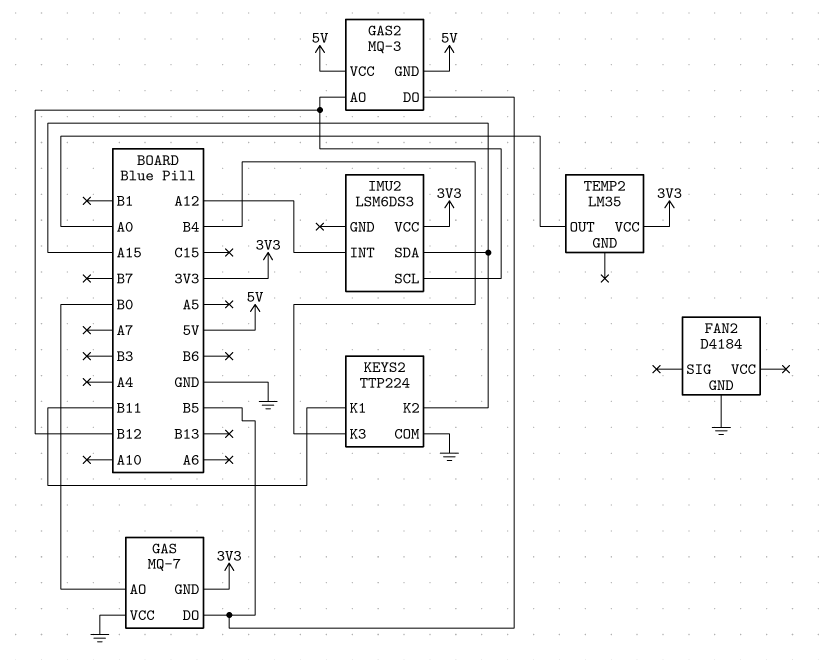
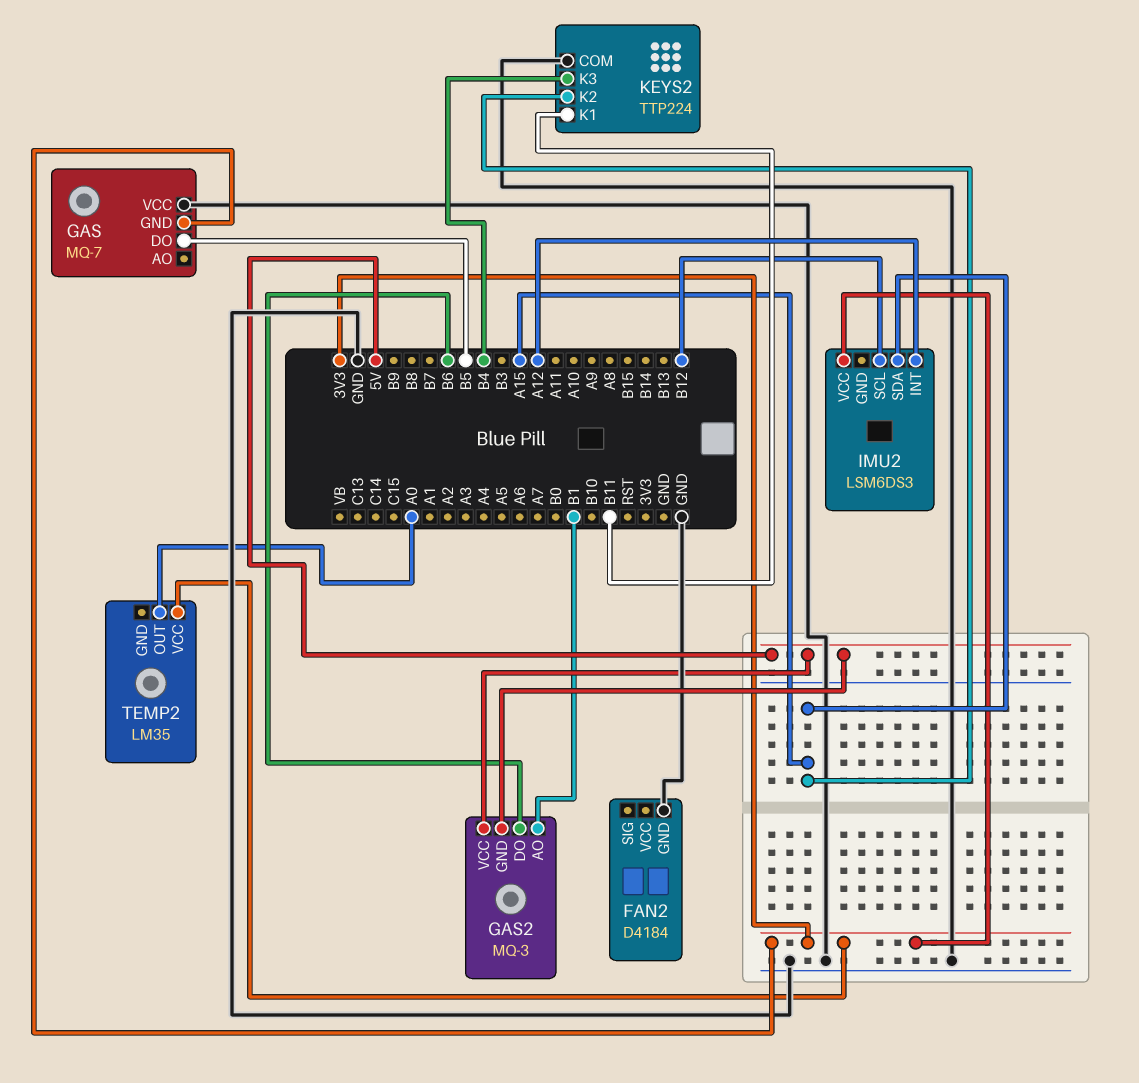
GAS pin AO: B0 -> none
GAS2 pin AO: B12 -> B1
GAS2 pin DO: B5 -> B6

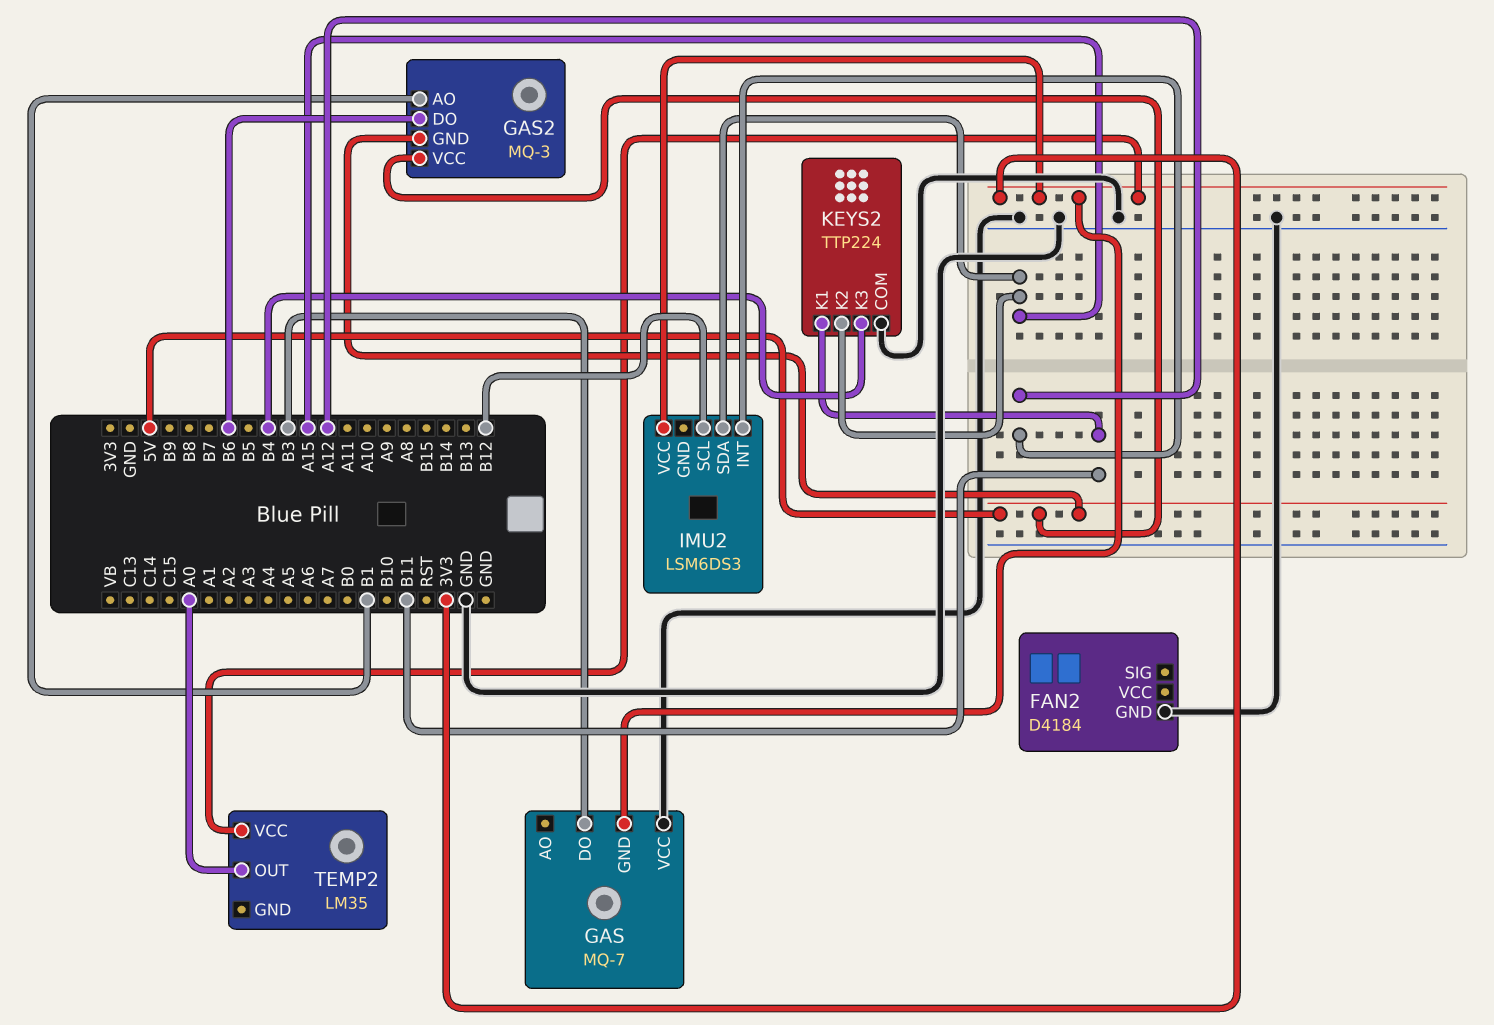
GAS pin DO: B5 -> B3

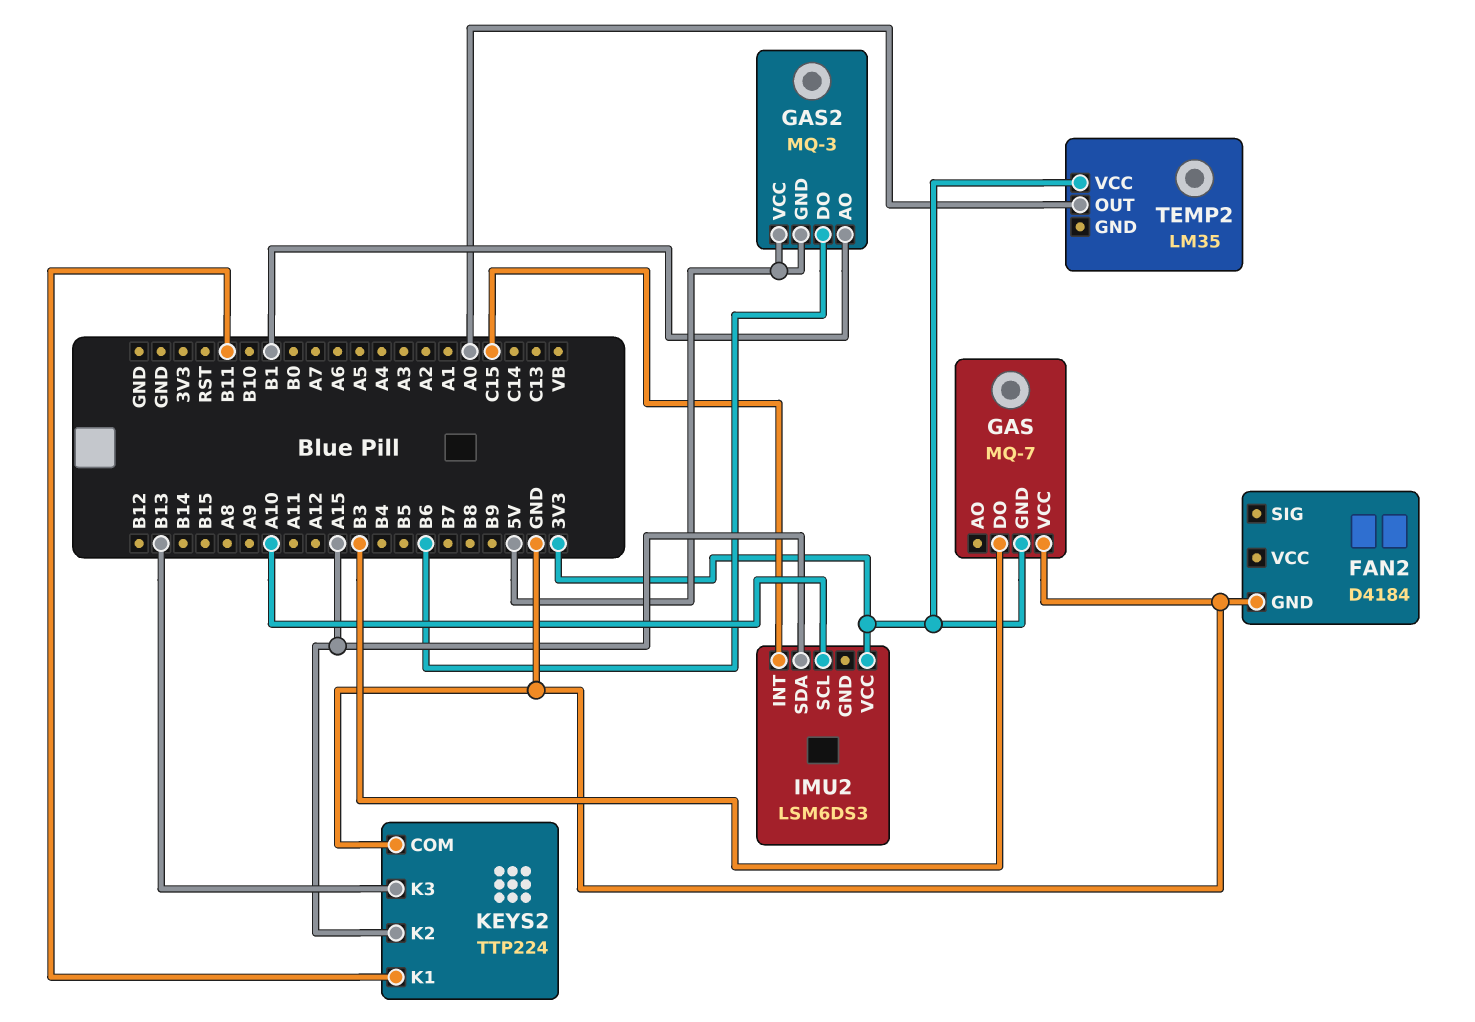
IMU2 pin INT: A12 -> C15
IMU2 pin SCL: B12 -> A10
KEYS2 pin K3: B4 -> B13

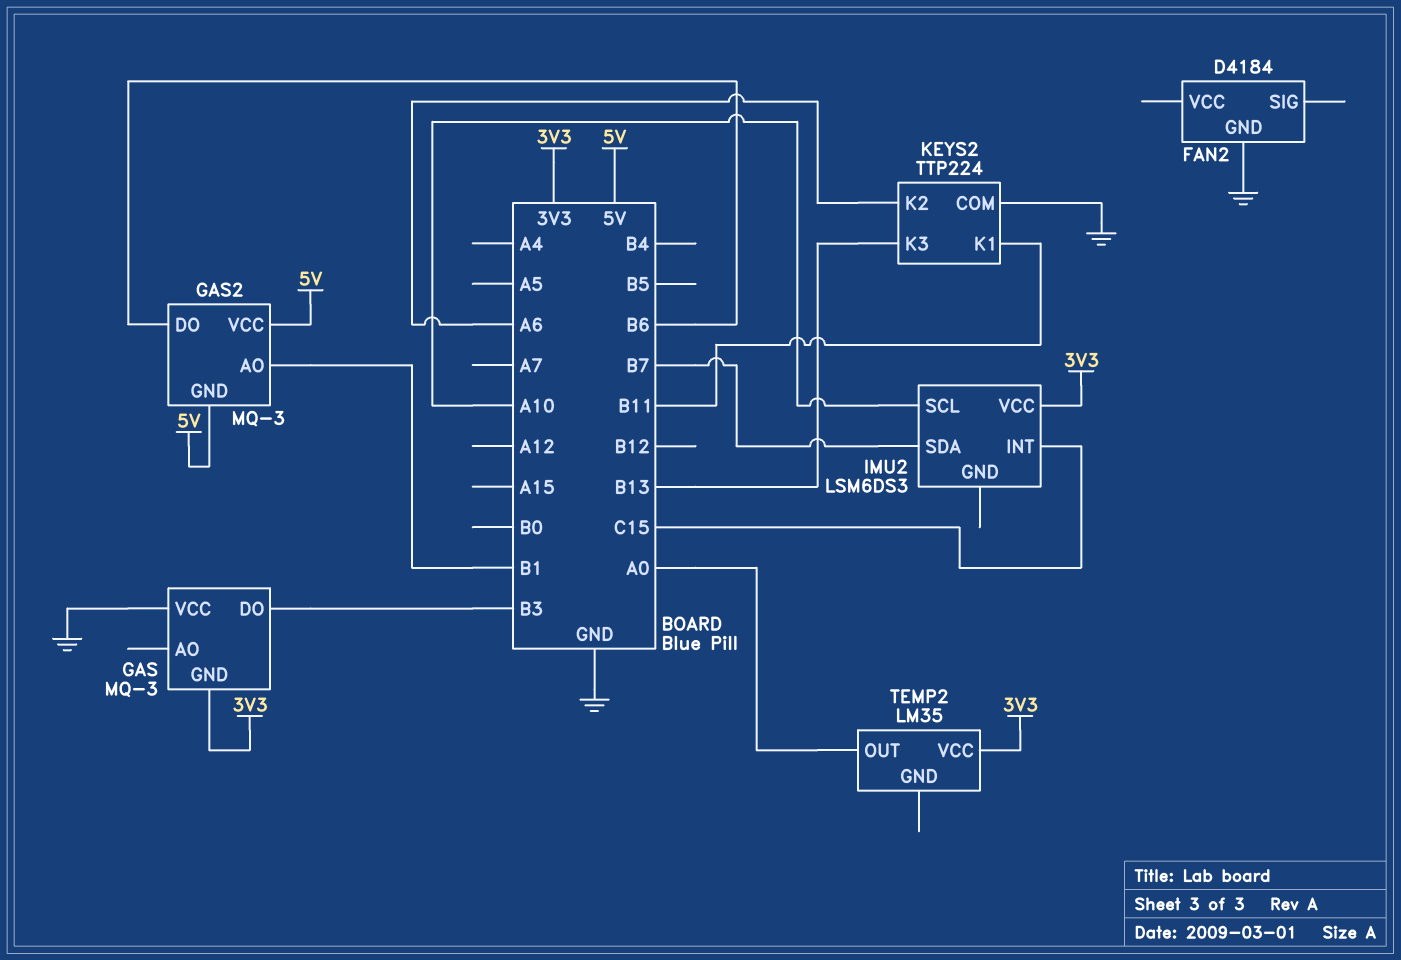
GAS: MQ-7 -> MQ-3
IMU2 pin SDA: A15 -> B7
KEYS2 pin K2: A15 -> A6

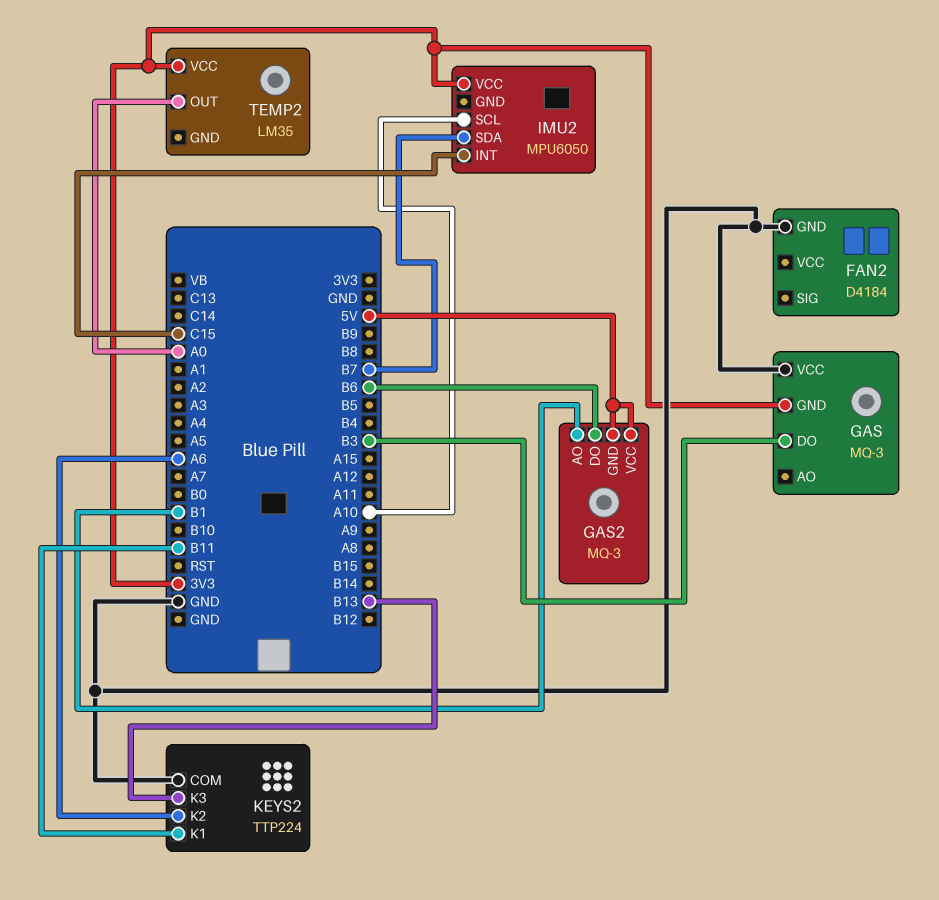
IMU2: LSM6DS3 -> MPU6050

